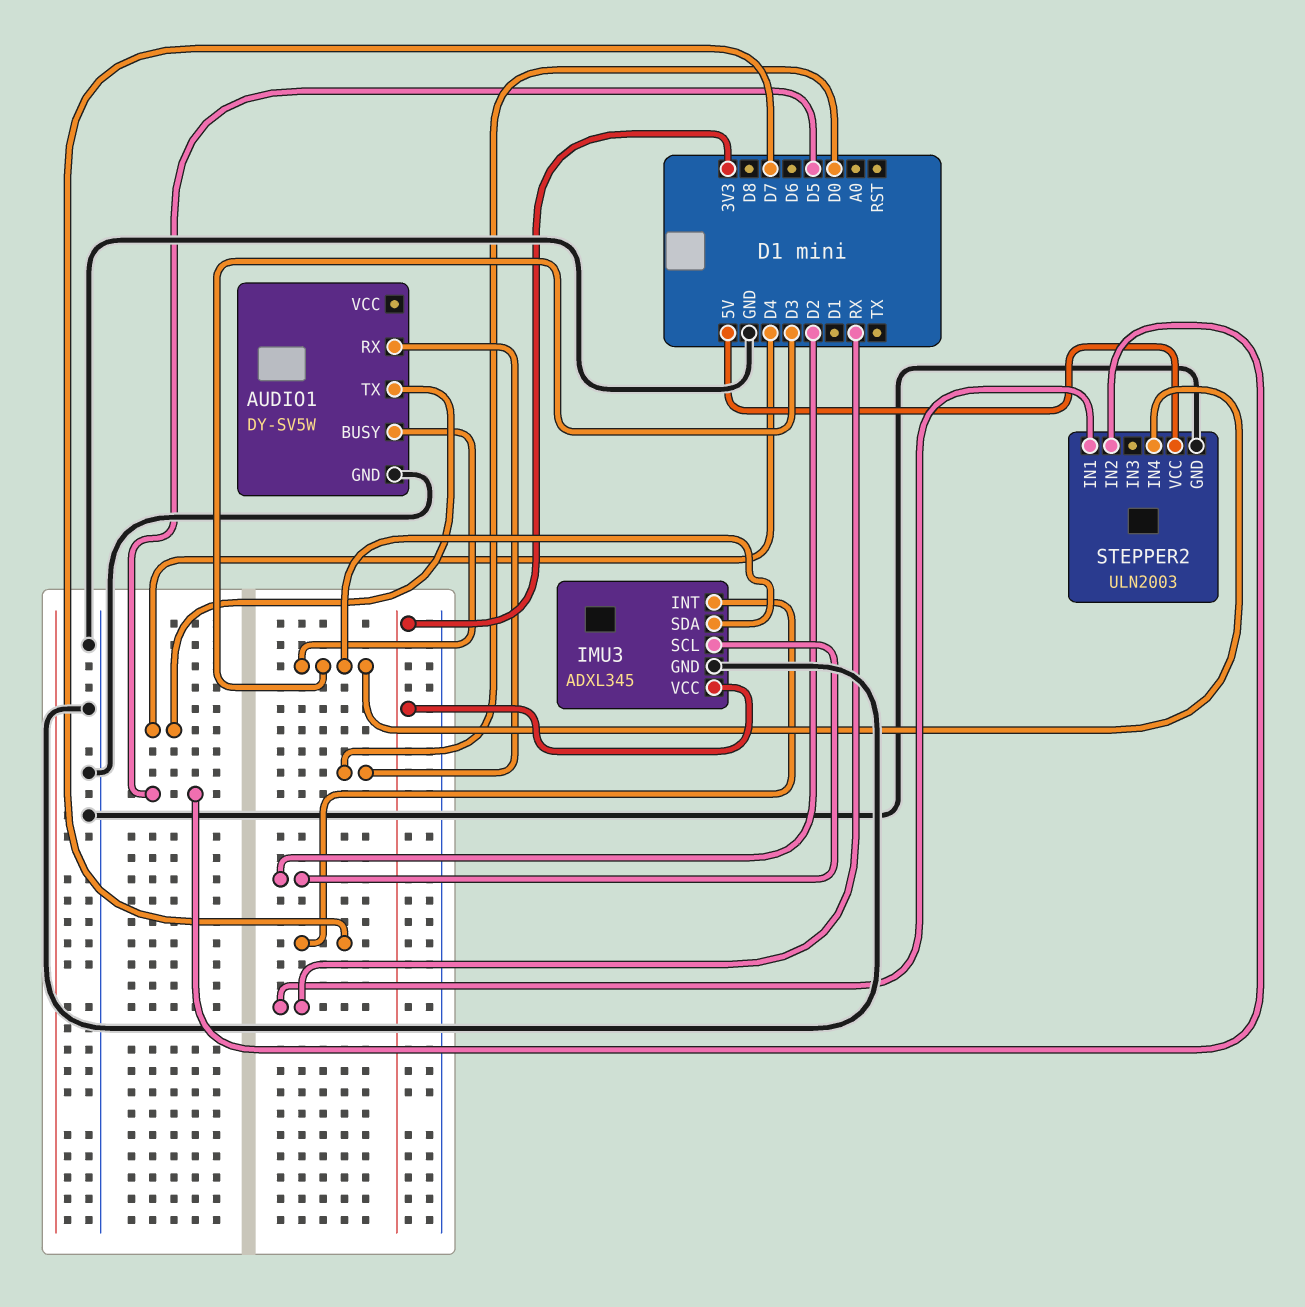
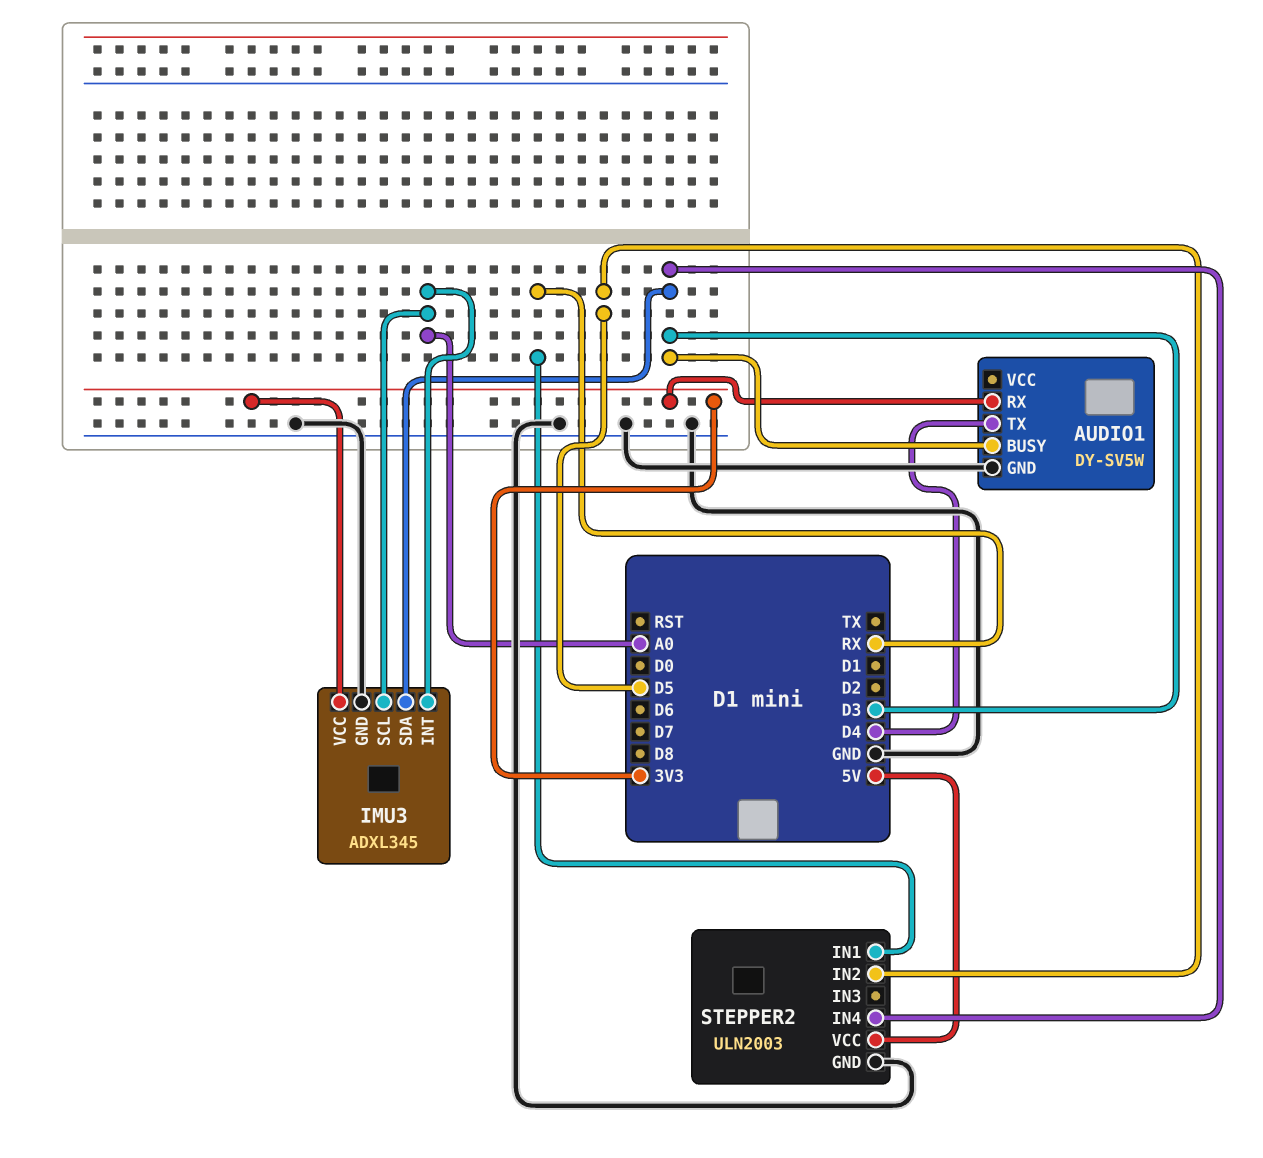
AUDIO1 pin RX: D0 -> 3V3
IMU3 pin INT: D7 -> A0
IMU3 pin SCL: D2 -> A0

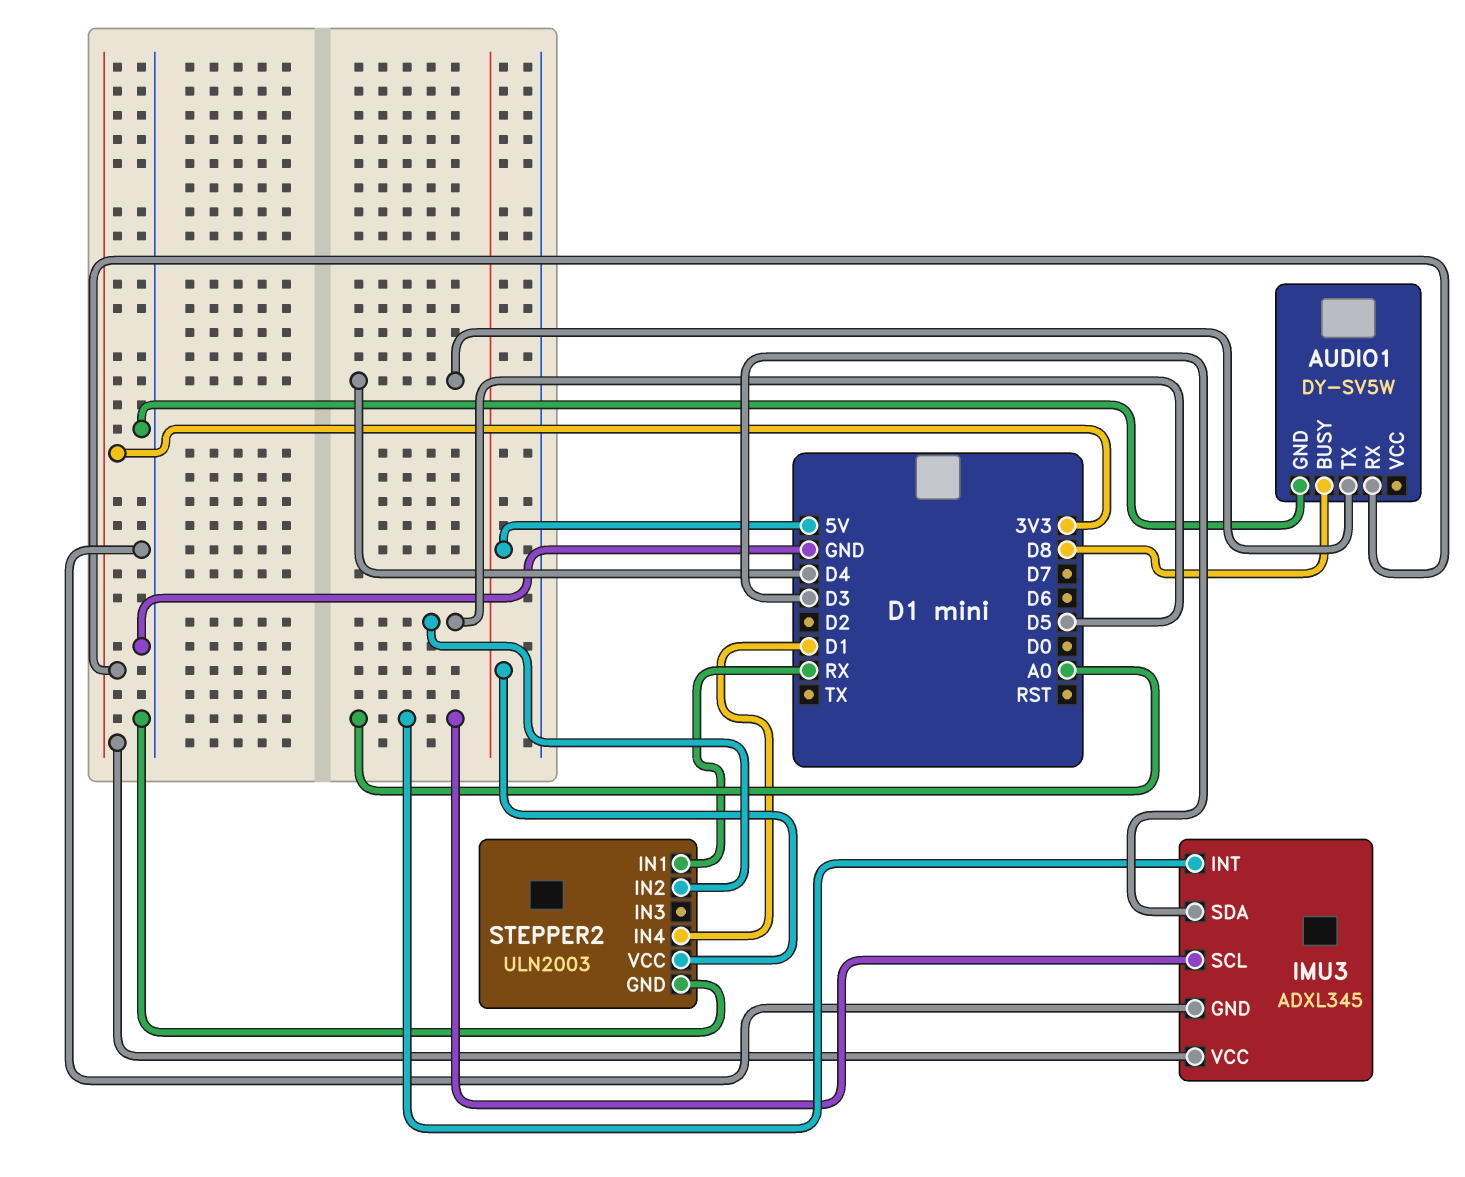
AUDIO1 pin BUSY: D3 -> D8
STEPPER2 pin IN4: D3 -> D1

